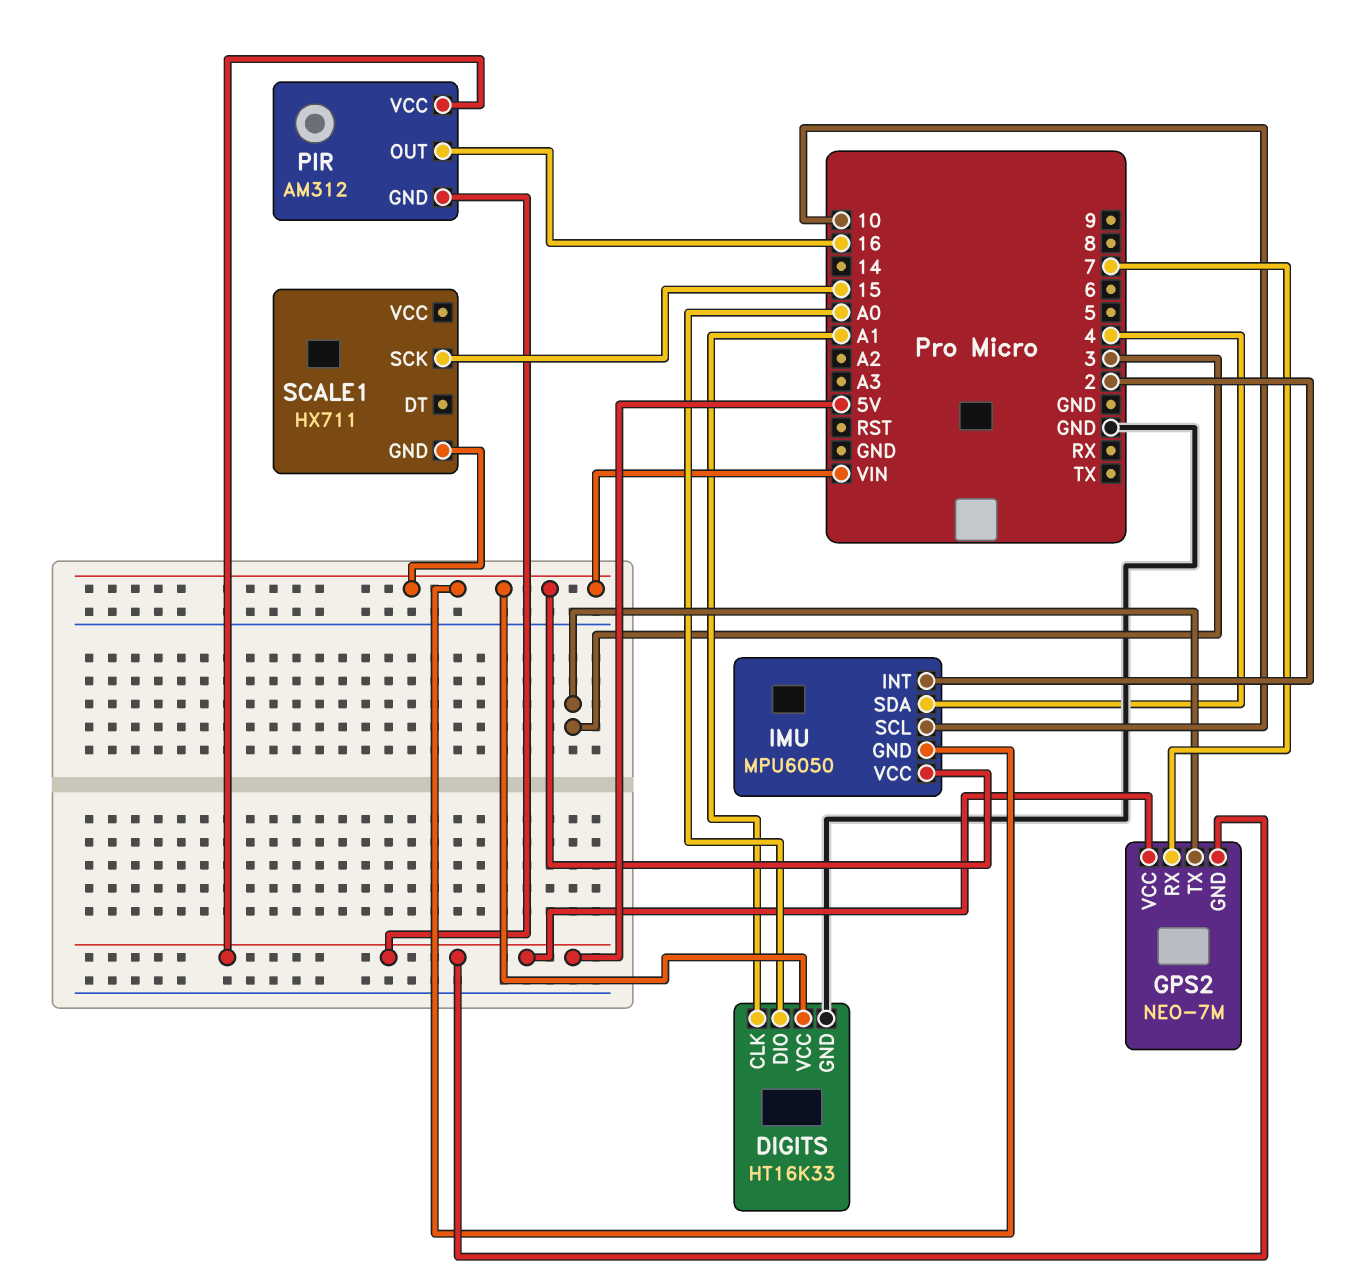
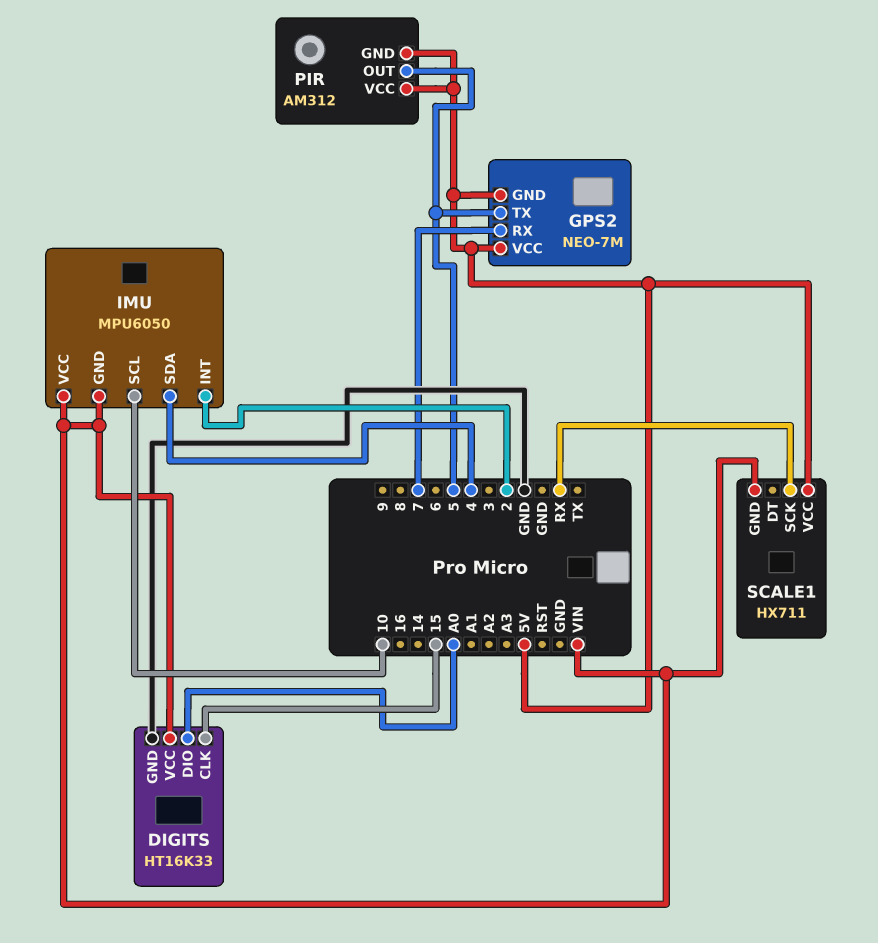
DIGITS pin CLK: A1 -> 15
GPS2 pin TX: 3 -> 5
PIR pin OUT: 16 -> 5
SCALE1 pin SCK: 15 -> RX
SCALE1 pin VCC: none -> 5V

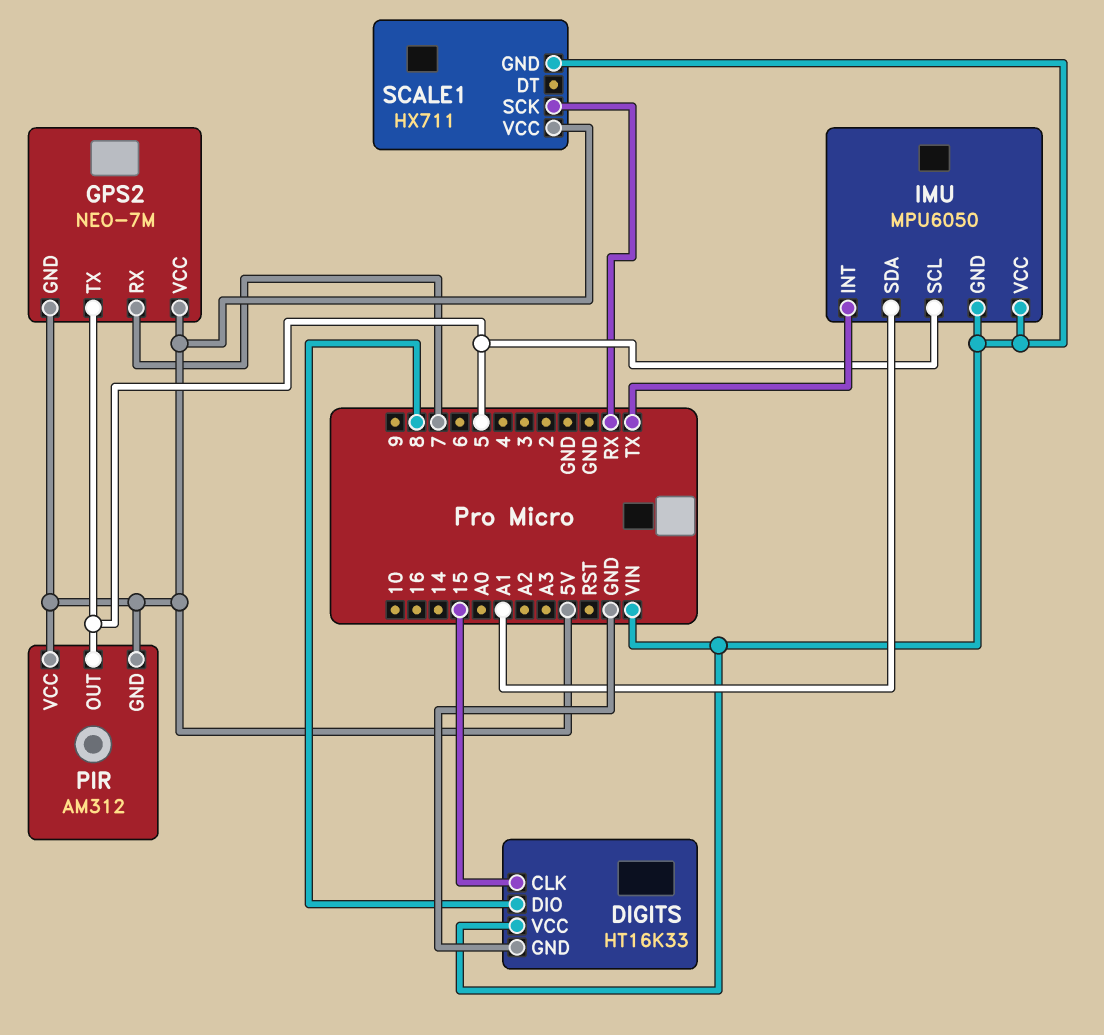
DIGITS pin DIO: A0 -> 8
IMU pin INT: 2 -> TX
IMU pin SCL: 10 -> 5
IMU pin SDA: 4 -> A1

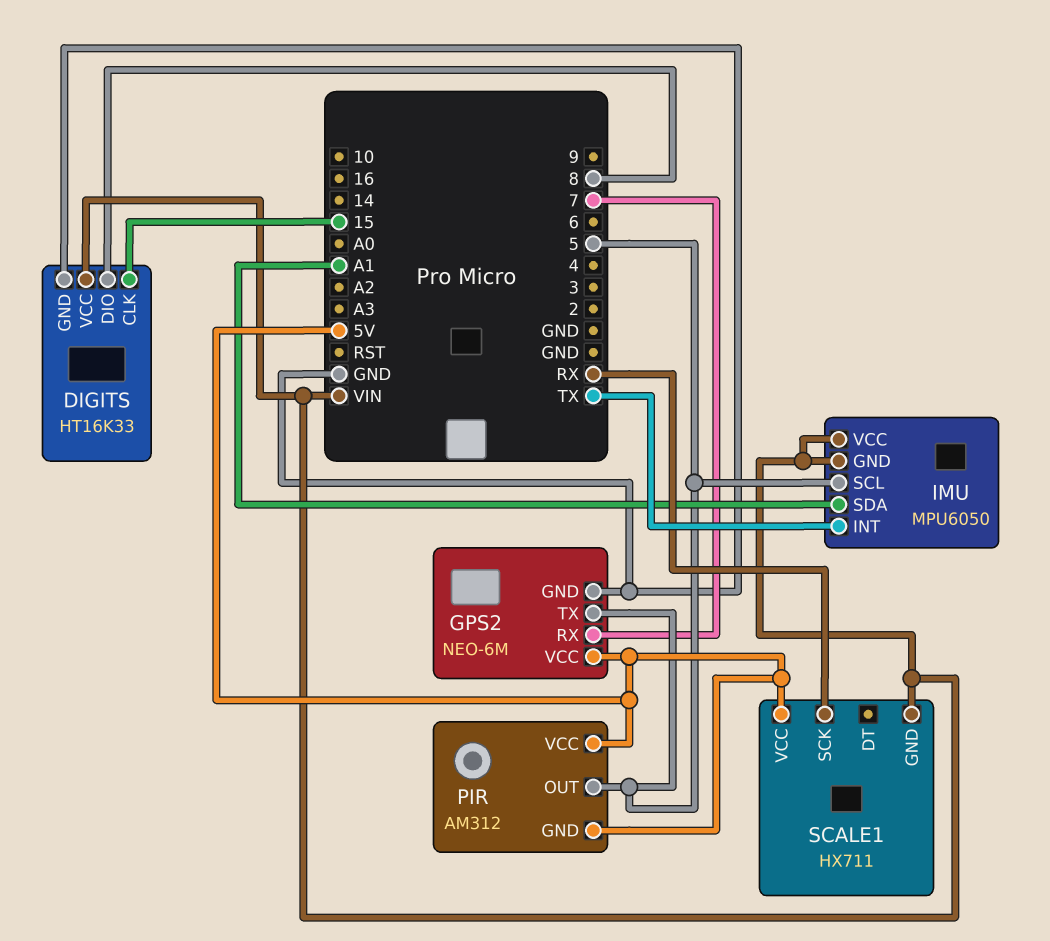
GPS2: NEO-7M -> NEO-6M
GPS2 pin GND: 5V -> GND

